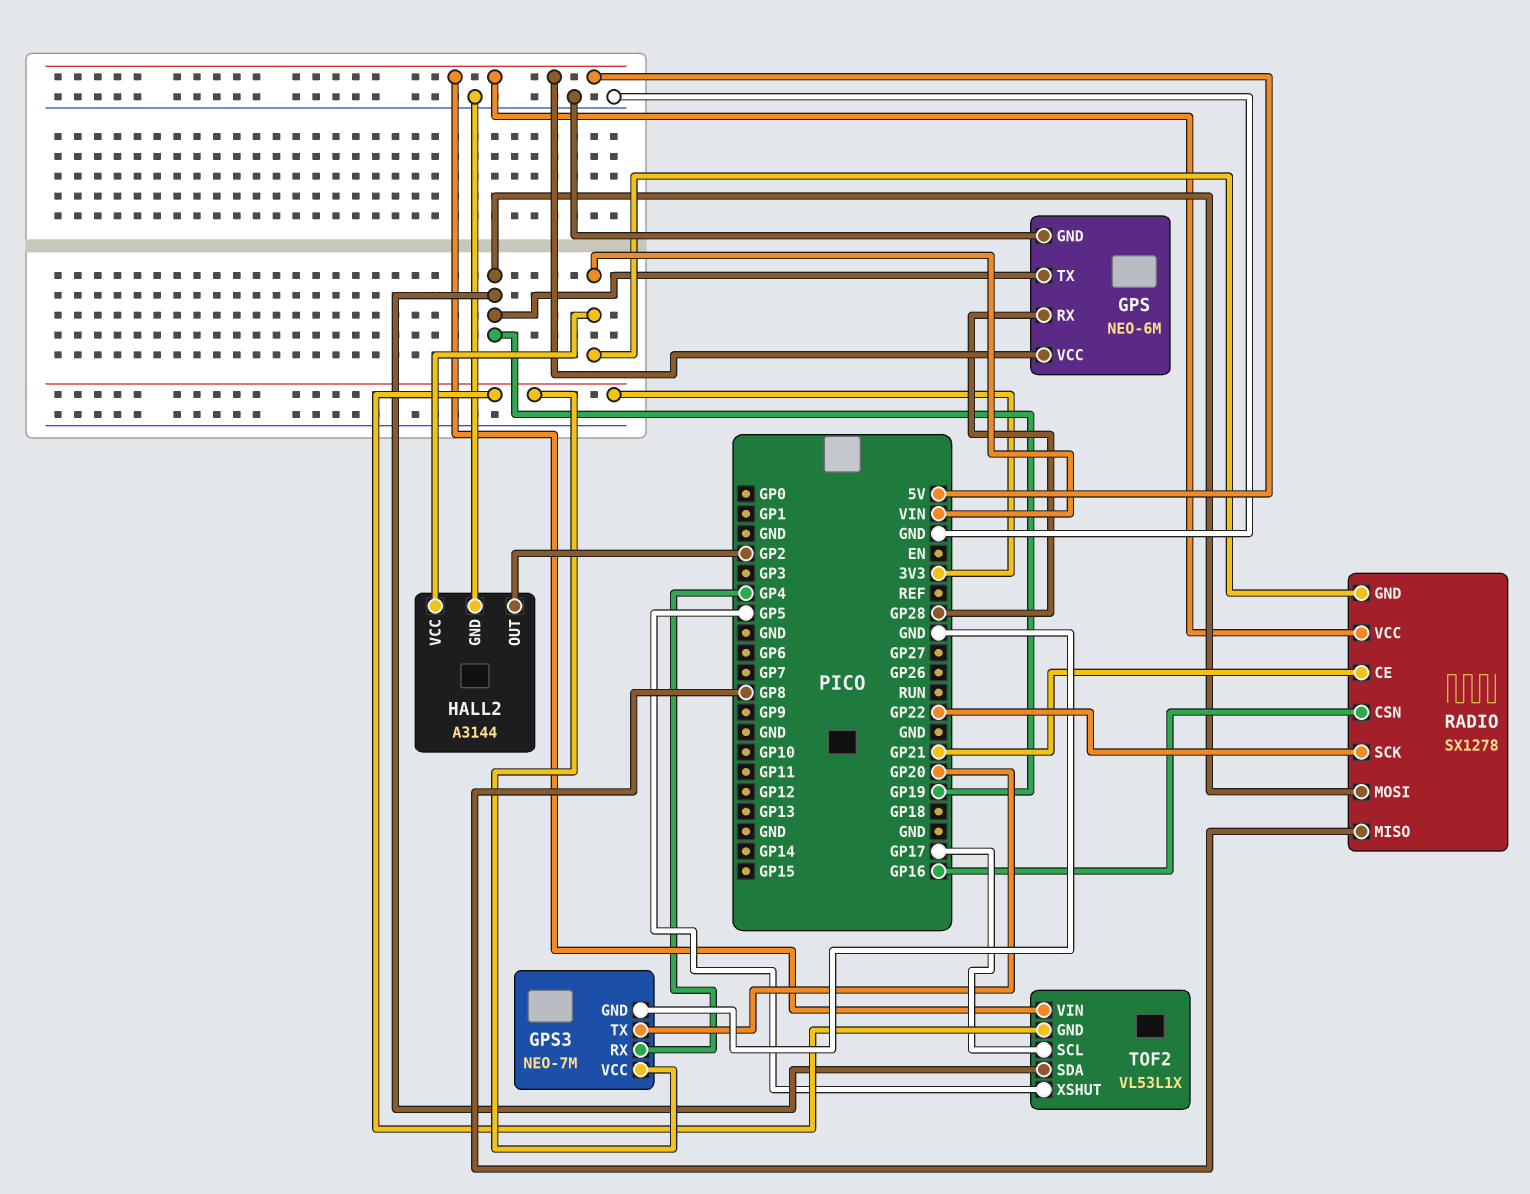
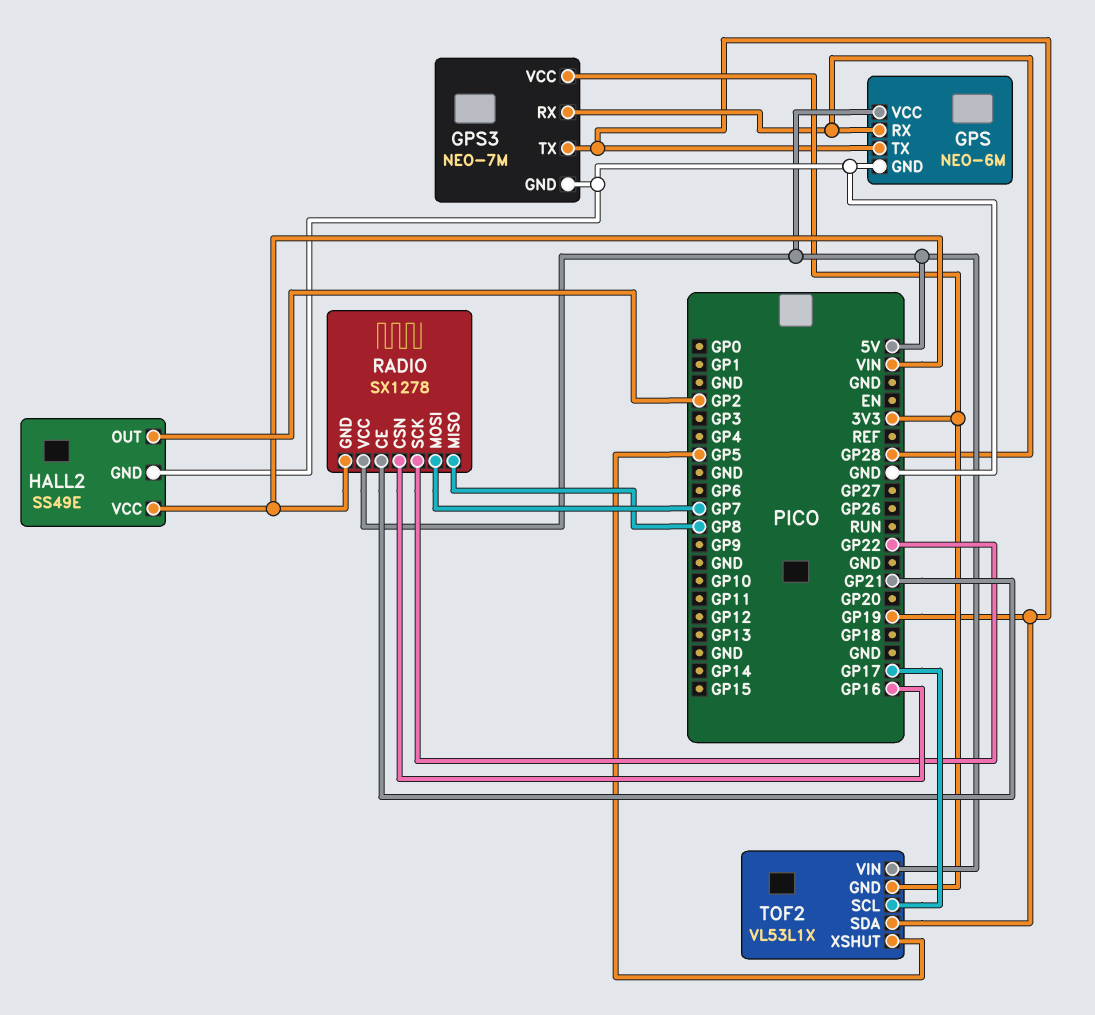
GPS3 pin RX: GP4 -> GP28
GPS3 pin TX: GP20 -> GP19
HALL2: A3144 -> SS49E
RADIO pin MOSI: GP19 -> GP7

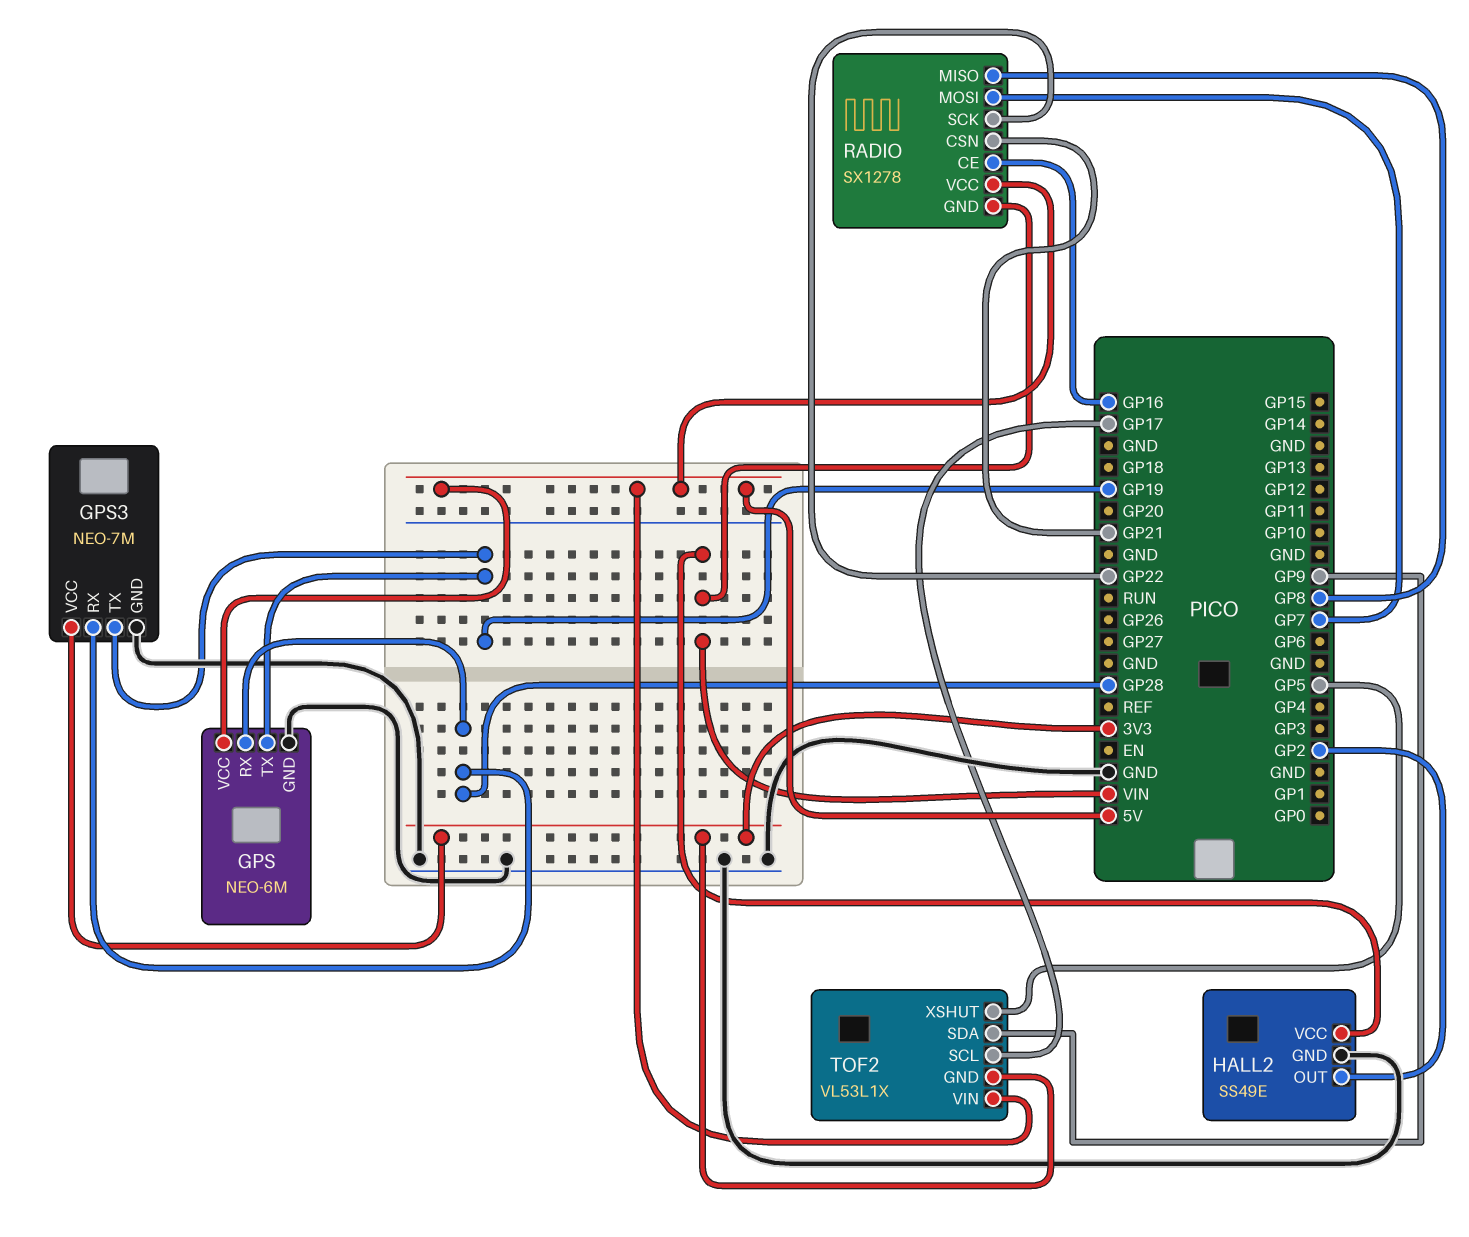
RADIO pin CE: GP21 -> GP16
RADIO pin CSN: GP16 -> GP21
TOF2 pin SDA: GP19 -> GP9

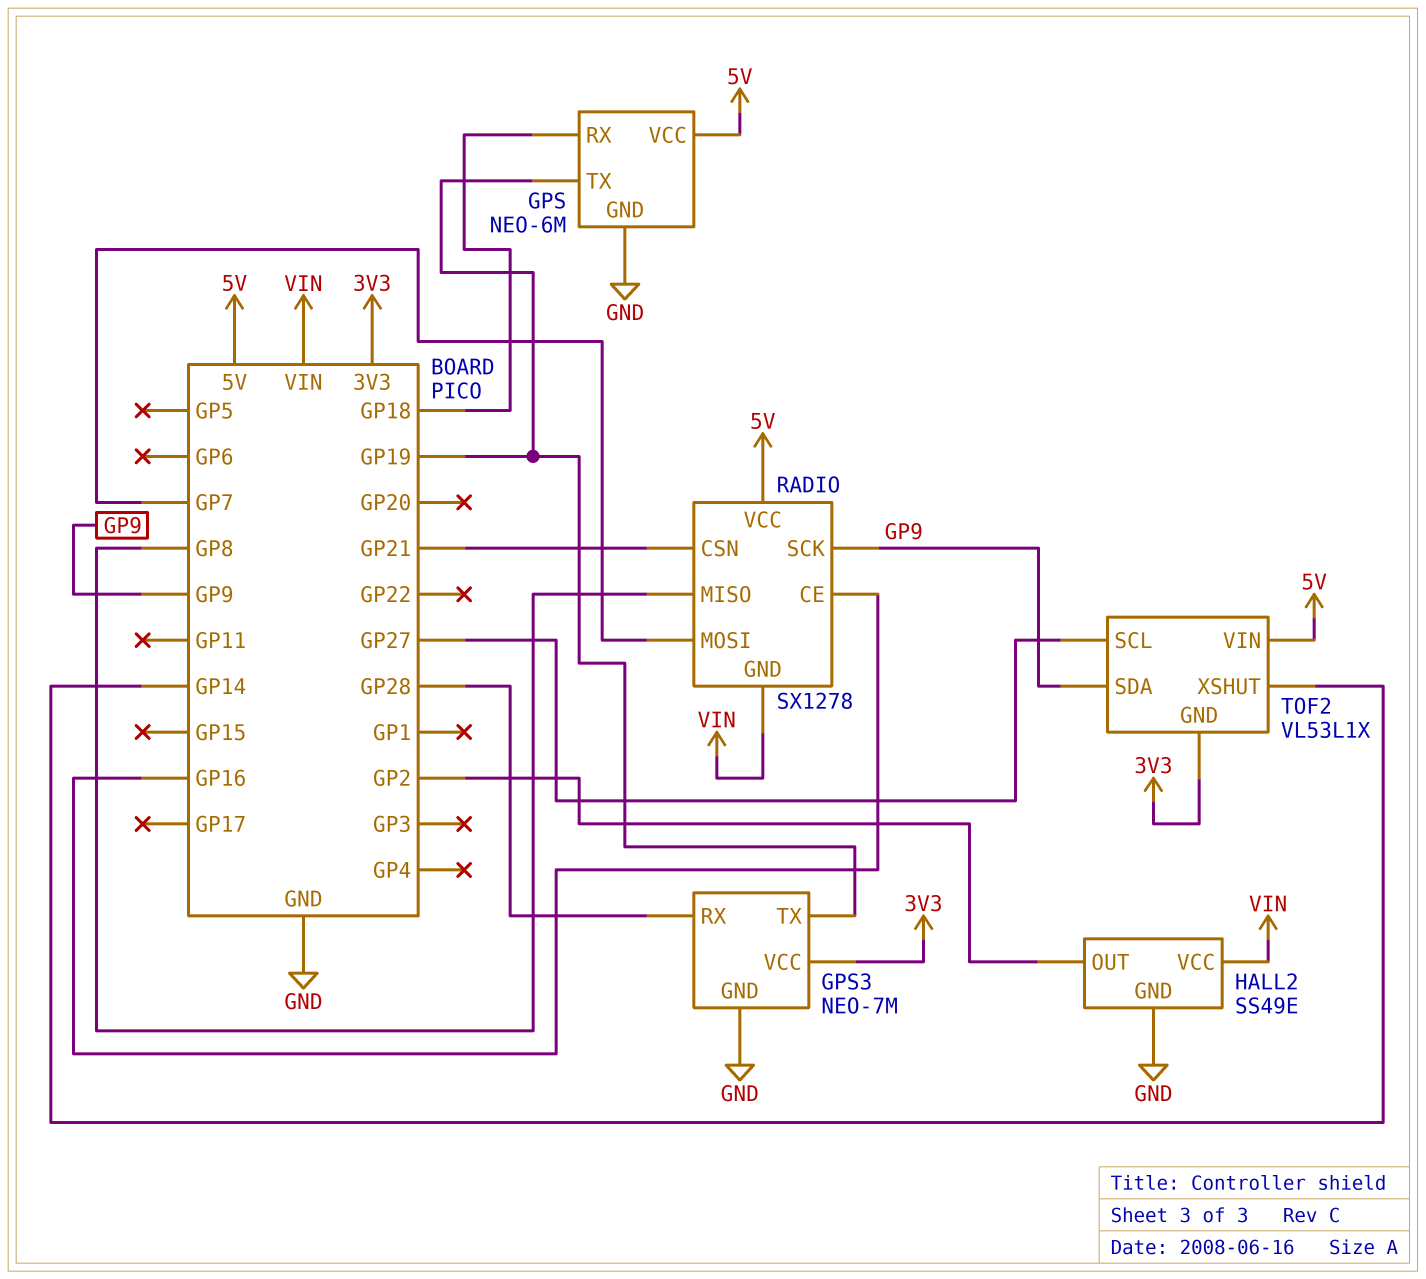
GPS pin RX: GP28 -> GP18
RADIO pin SCK: GP22 -> GP9
TOF2 pin SCL: GP17 -> GP27
TOF2 pin XSHUT: GP5 -> GP14

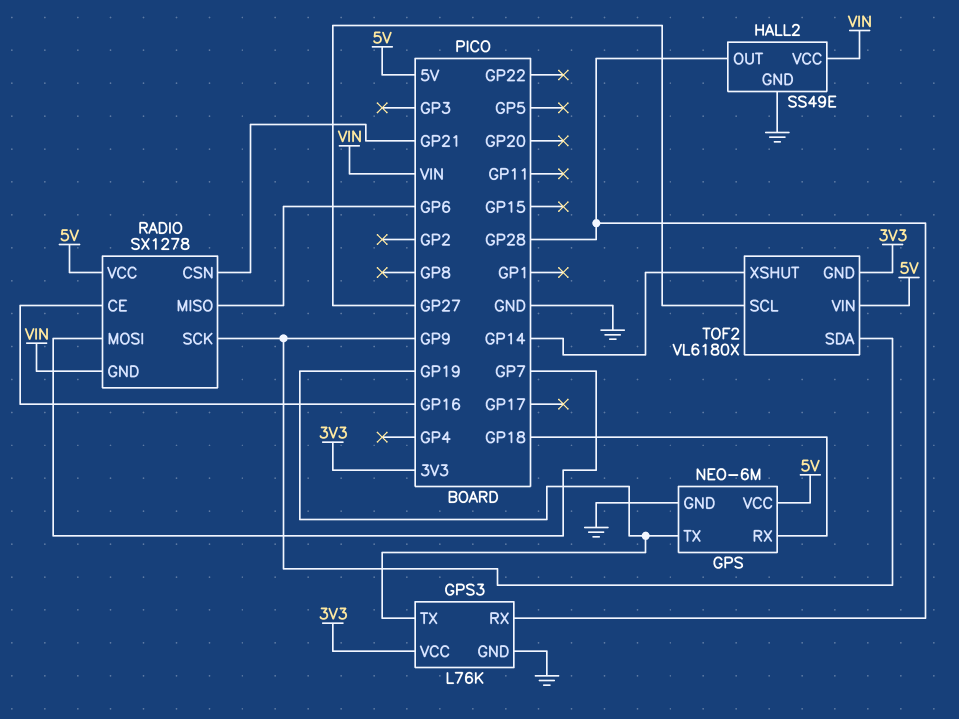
GPS3: NEO-7M -> L76K
HALL2 pin OUT: GP2 -> GP28
RADIO pin MISO: GP8 -> GP6
TOF2: VL53L1X -> VL6180X

